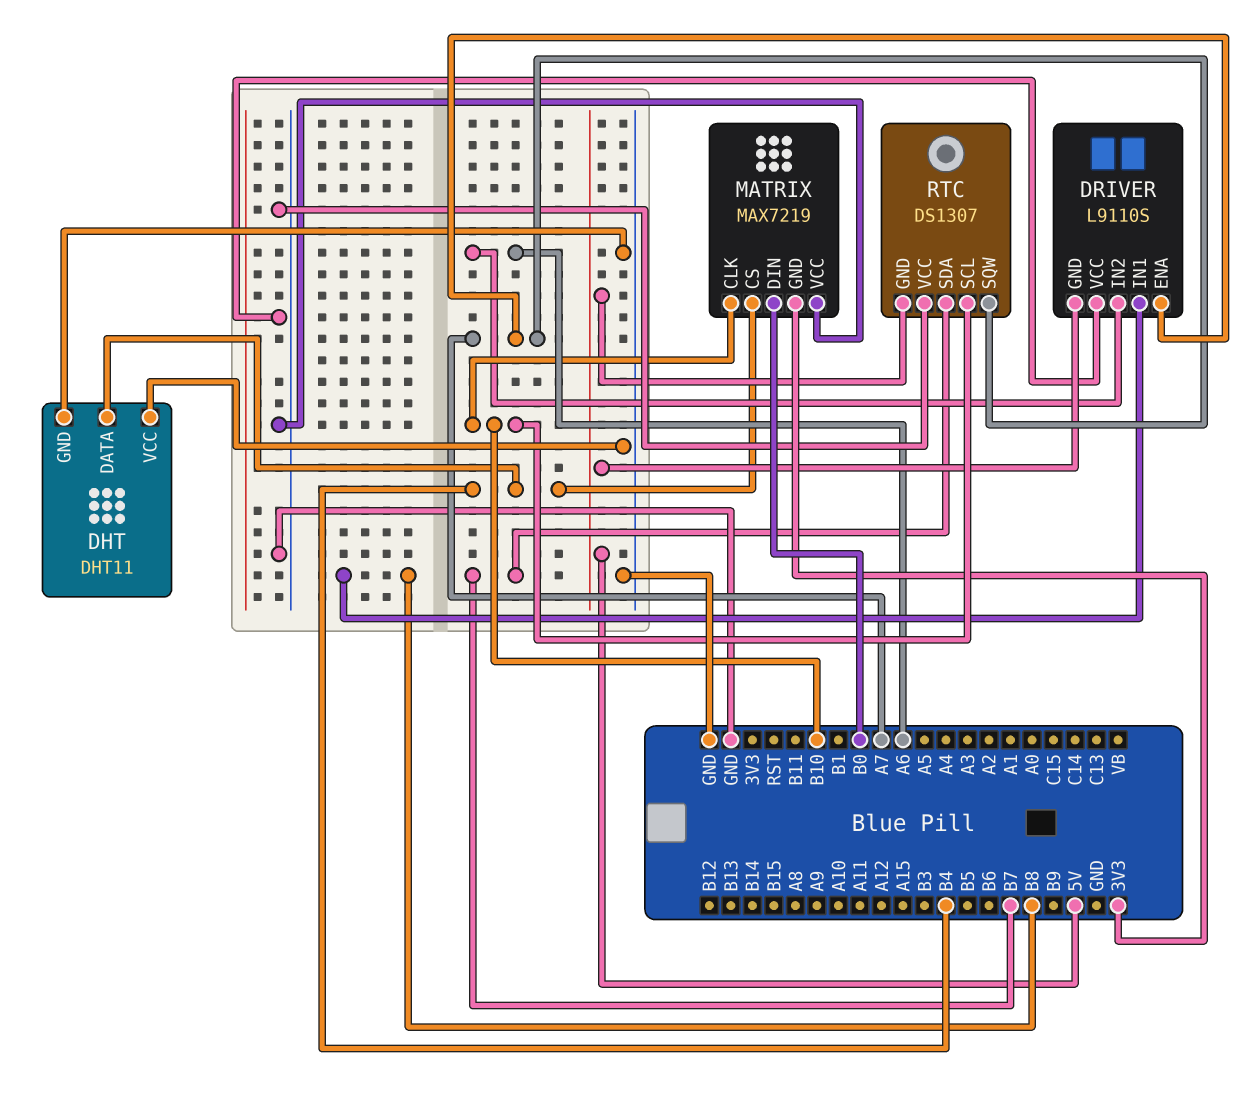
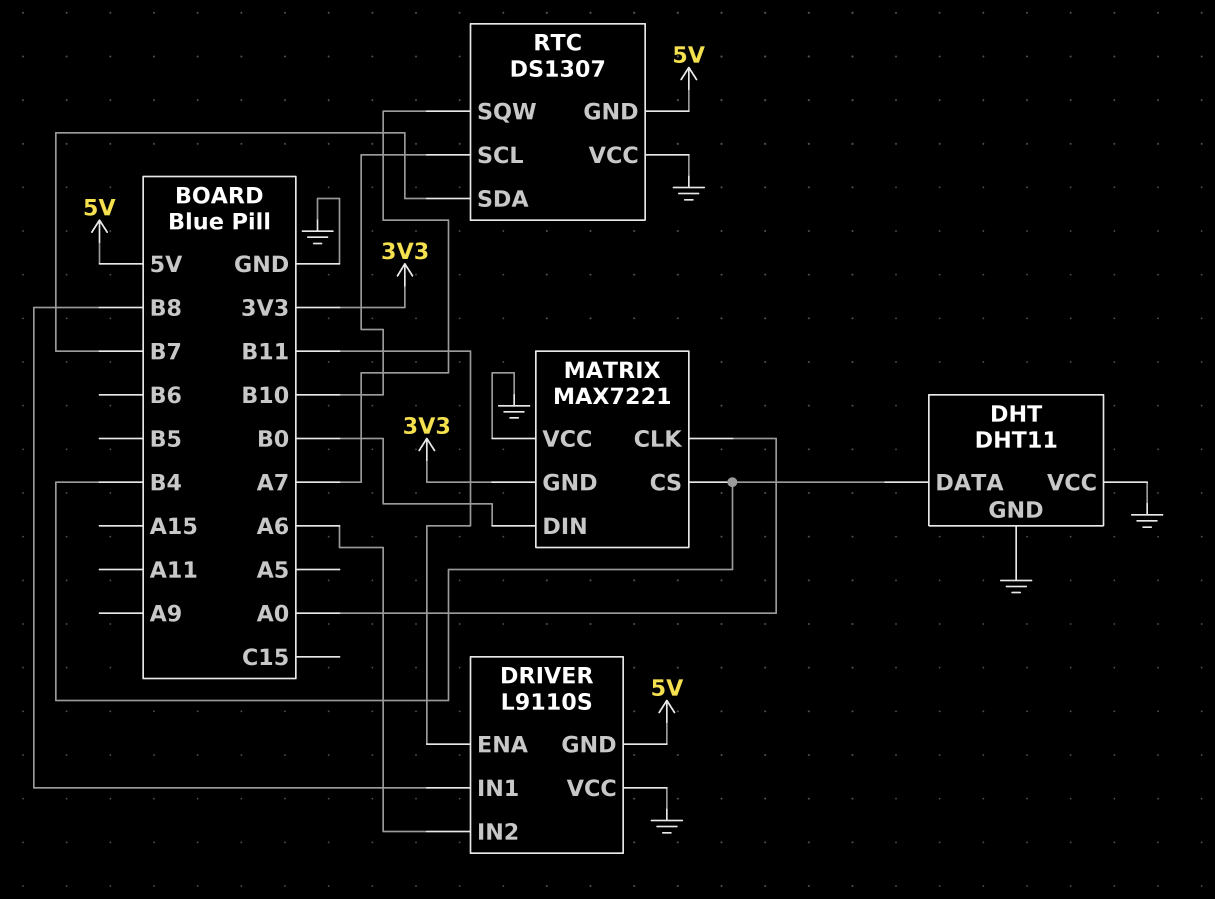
DRIVER pin ENA: A7 -> B11
MATRIX: MAX7219 -> MAX7221
MATRIX pin CLK: B10 -> A0

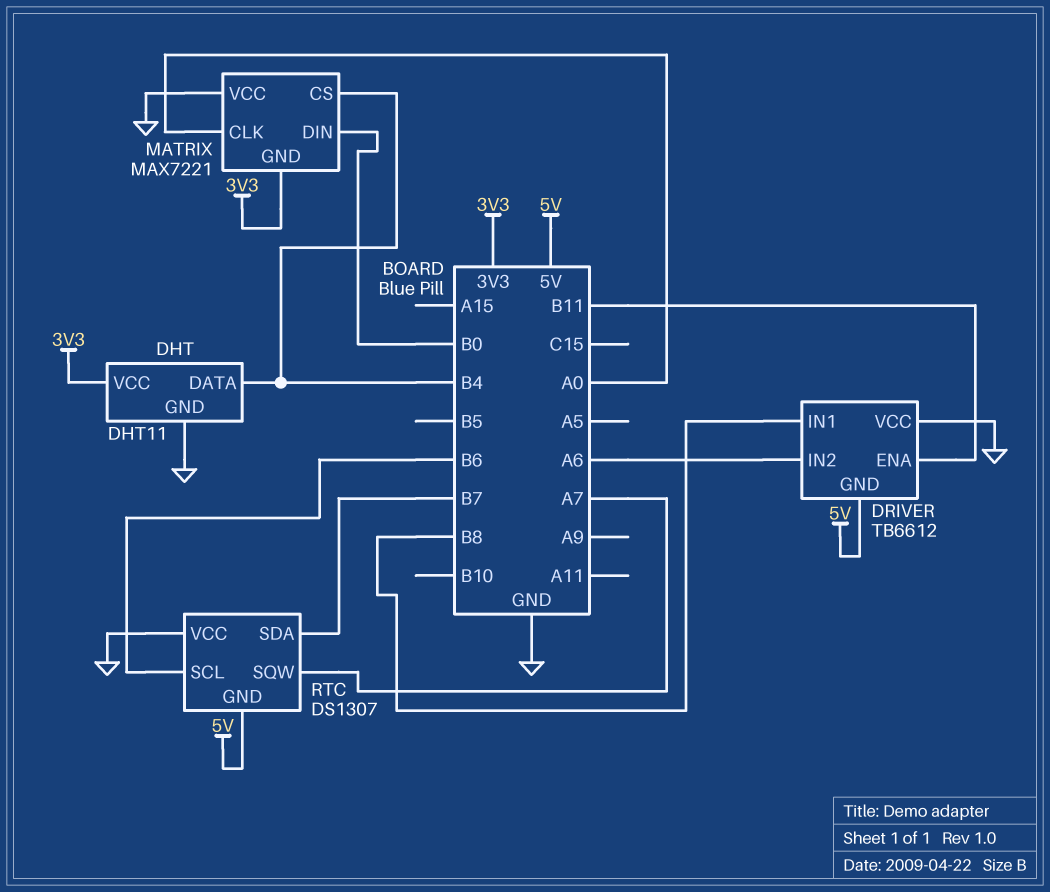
DHT pin VCC: GND -> 3V3
DRIVER: L9110S -> TB6612
RTC pin SCL: B10 -> B6

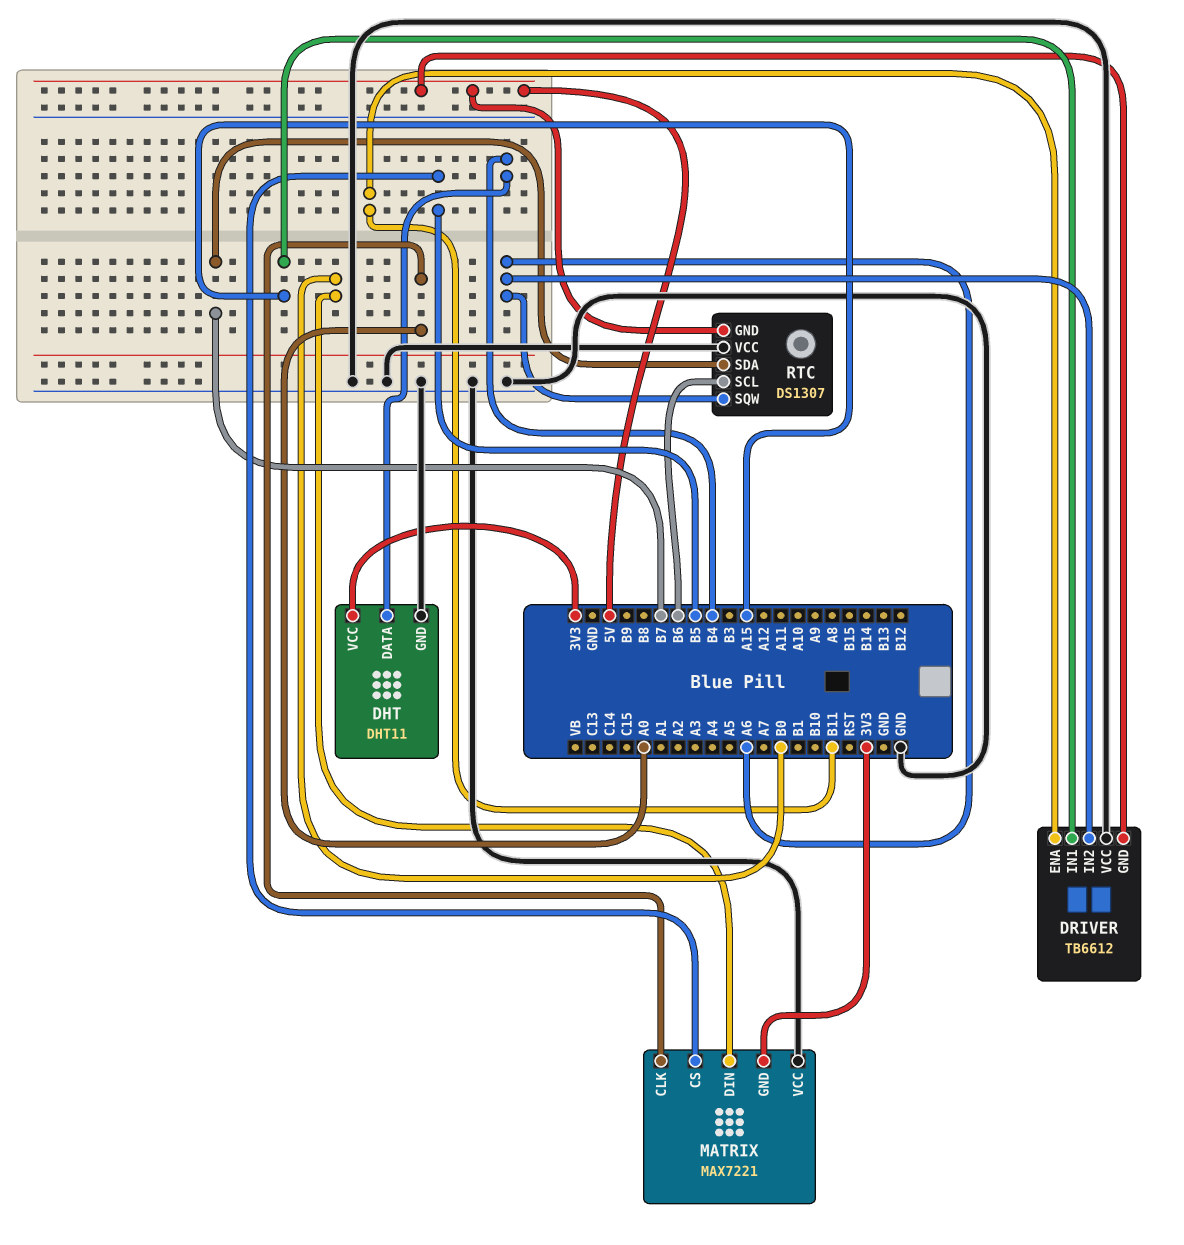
DRIVER pin IN1: B8 -> A15
MATRIX pin CS: B4 -> B5
RTC pin SQW: A7 -> A6

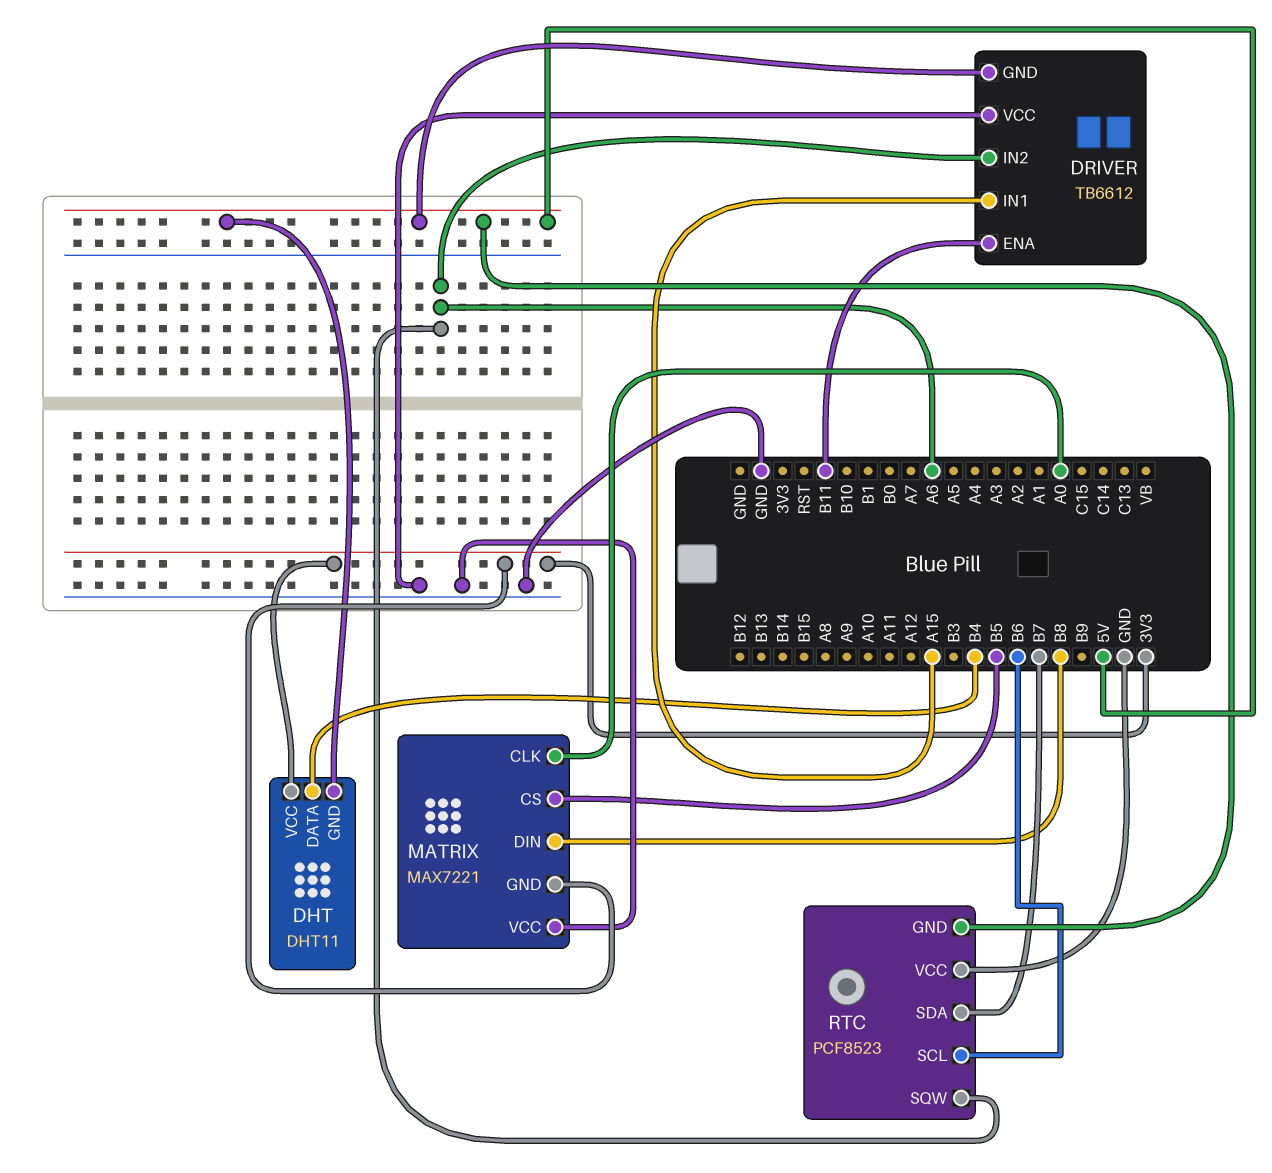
DHT pin GND: GND -> 5V
MATRIX pin DIN: B0 -> B8
RTC: DS1307 -> PCF8523

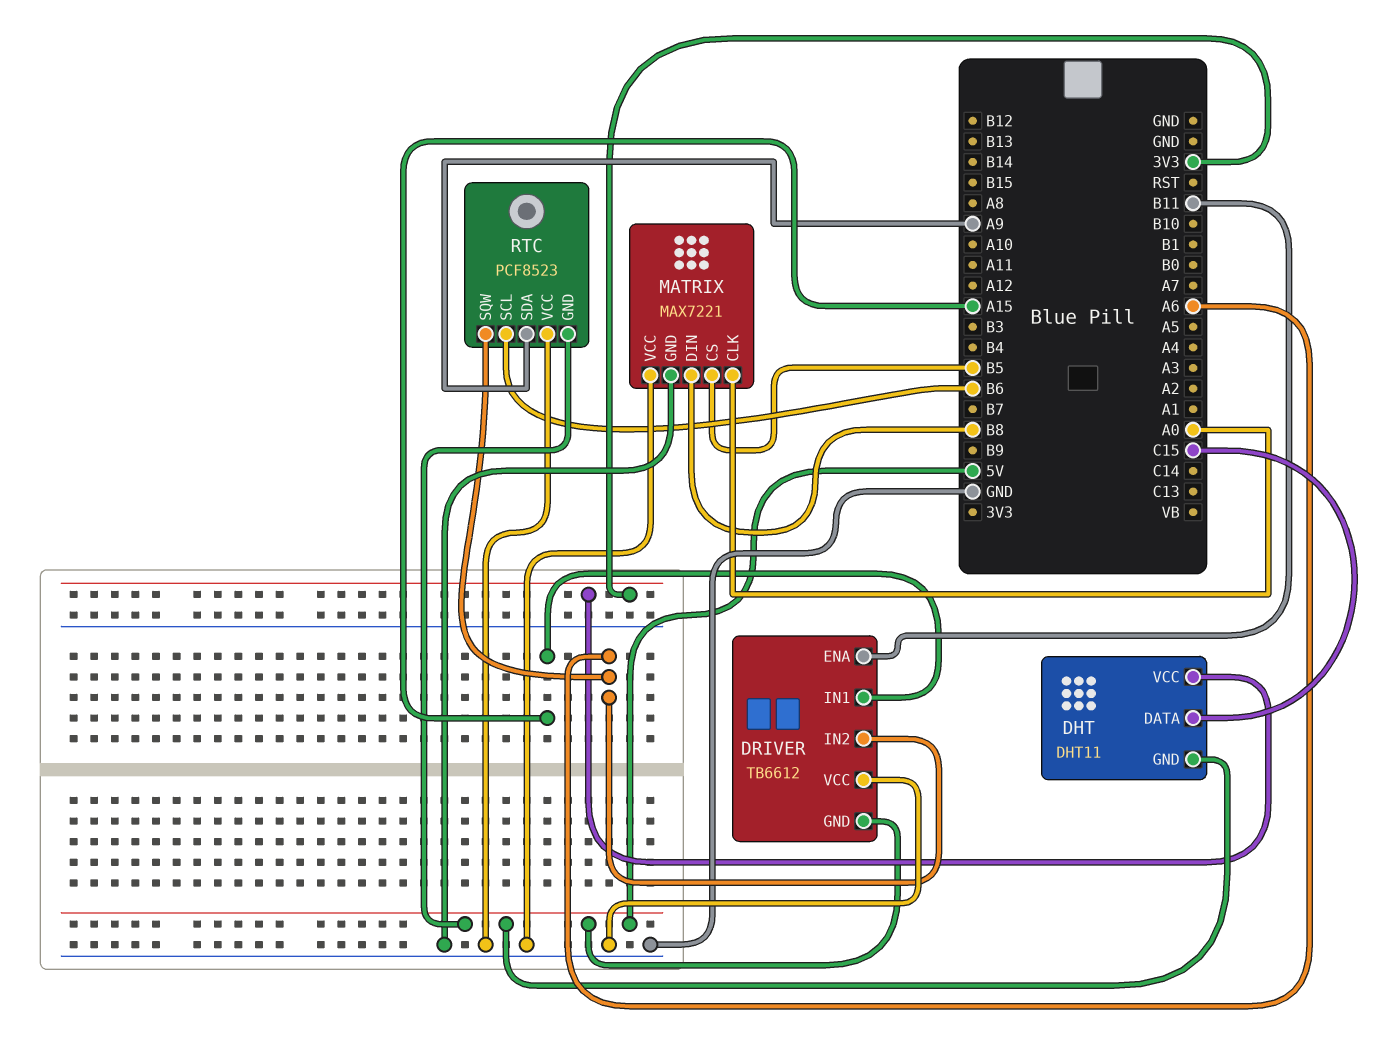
DHT pin DATA: B4 -> C15
MATRIX pin GND: 3V3 -> GND
RTC pin SDA: B7 -> A9

